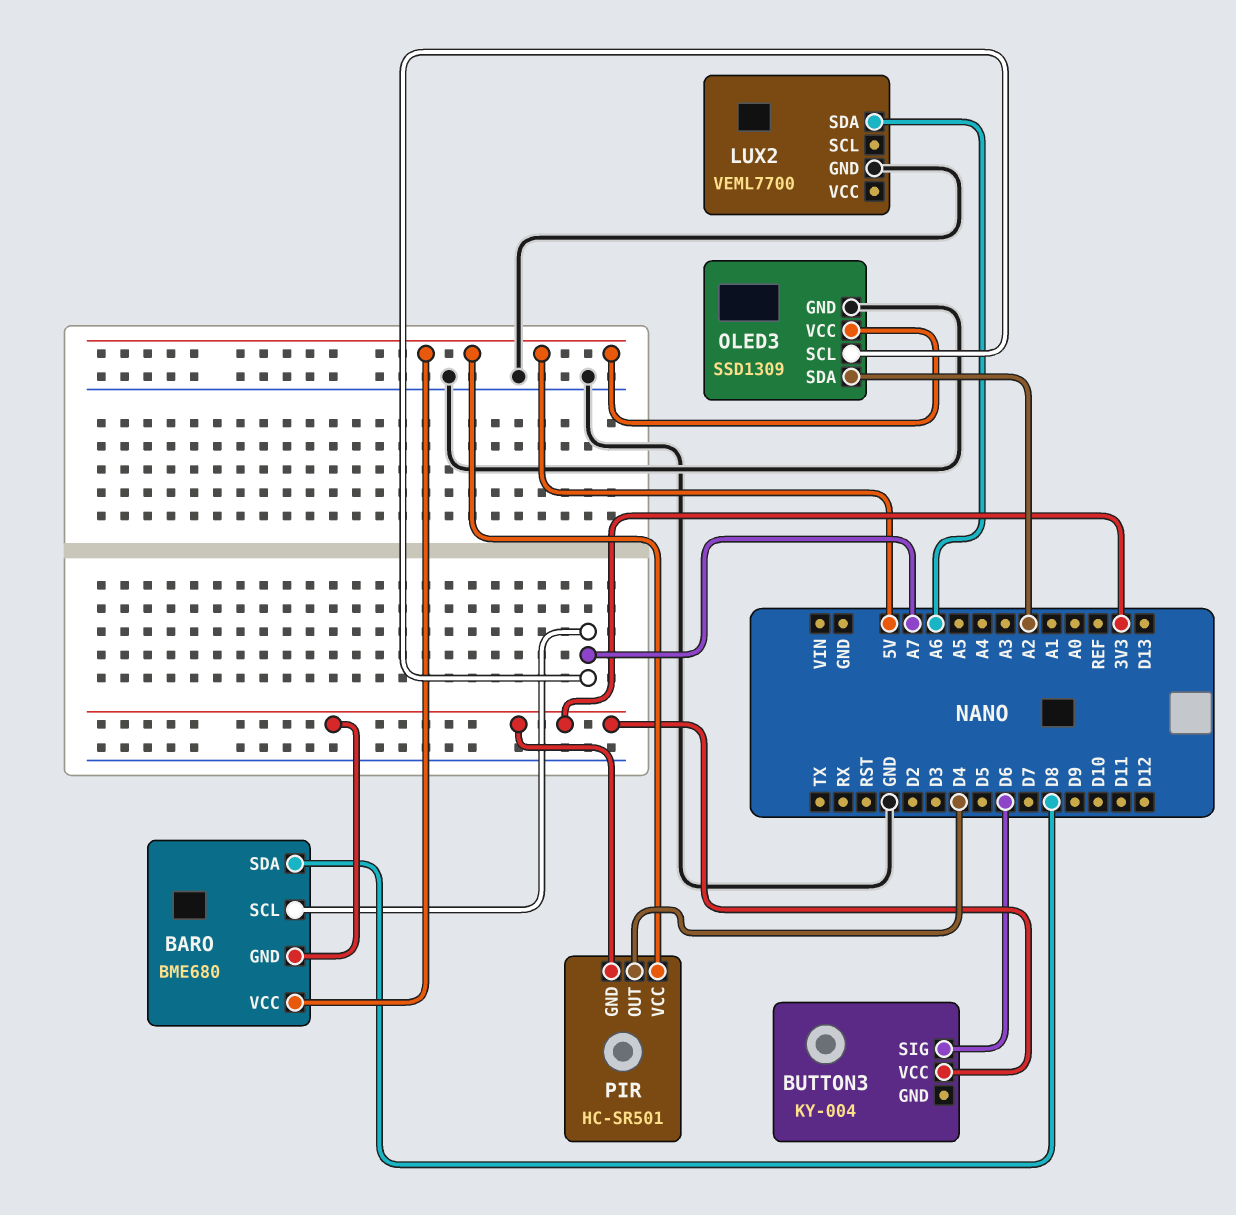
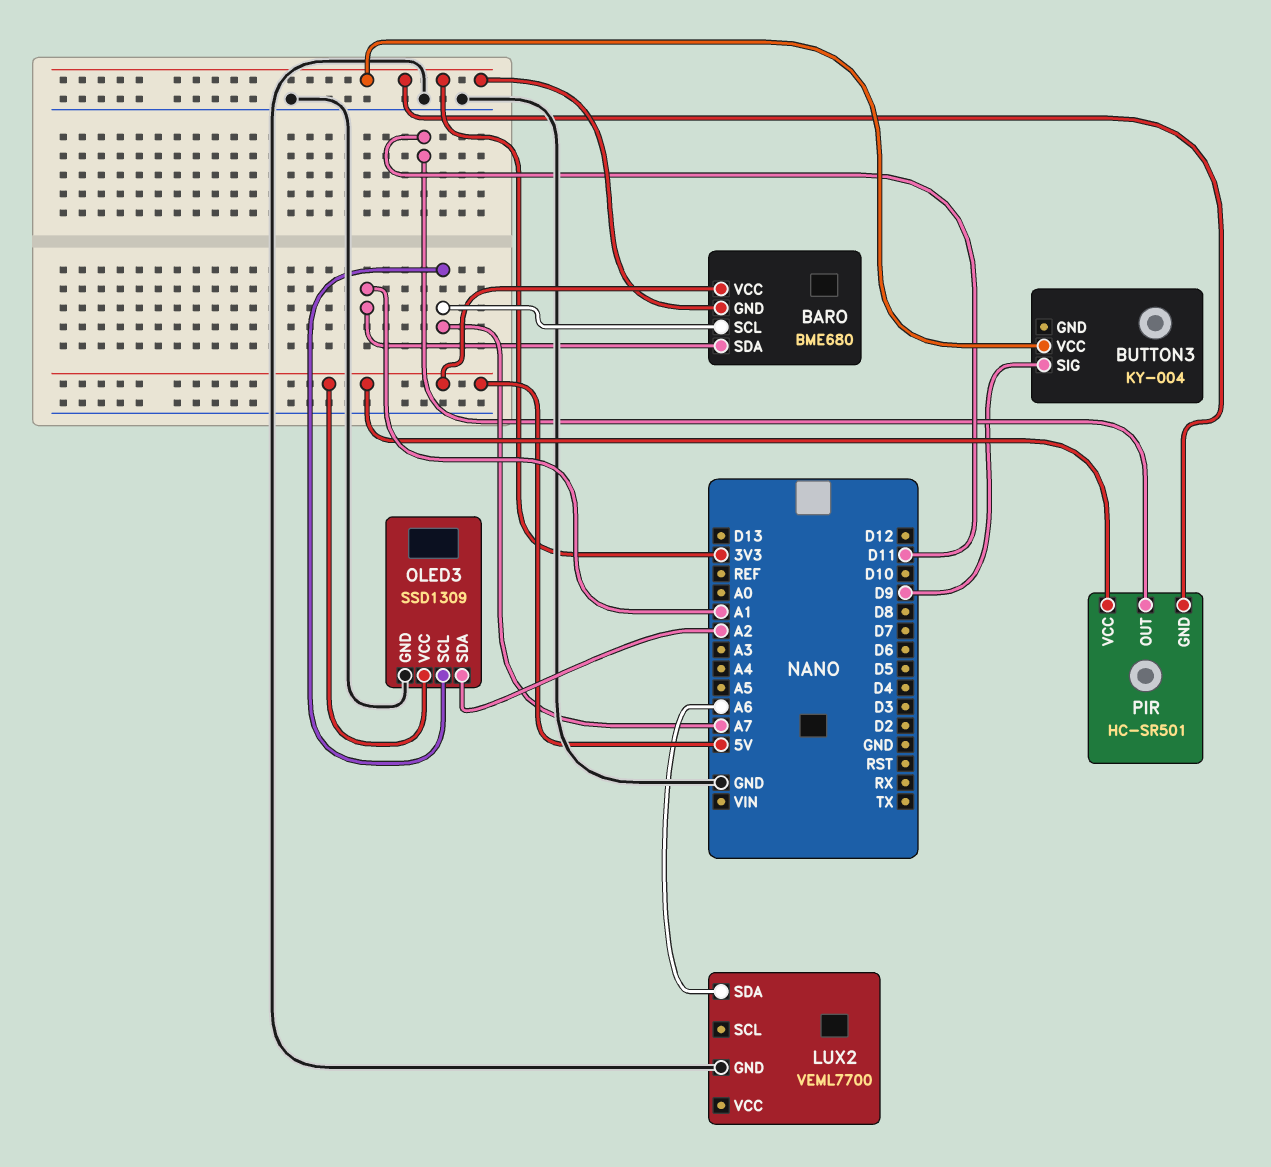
BARO pin SDA: D8 -> A1
BUTTON3 pin SIG: D6 -> D9
PIR pin OUT: D4 -> D11

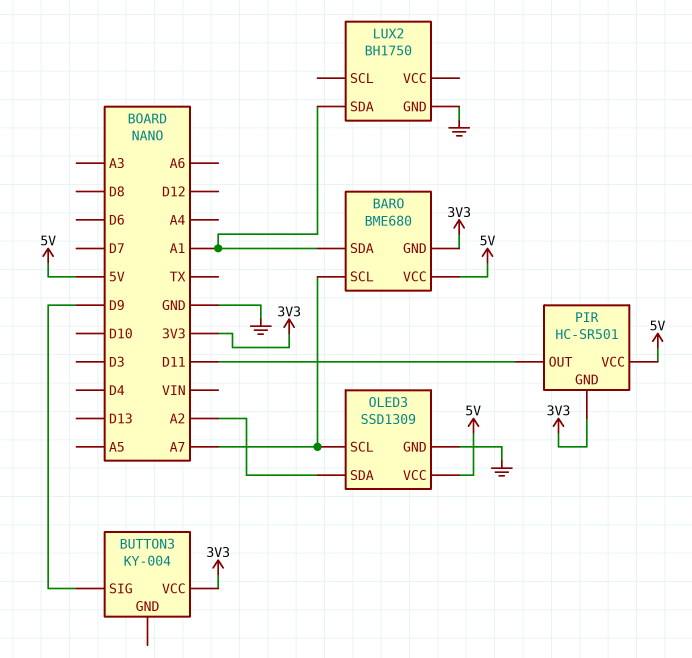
LUX2: VEML7700 -> BH1750
LUX2 pin SDA: A6 -> A1

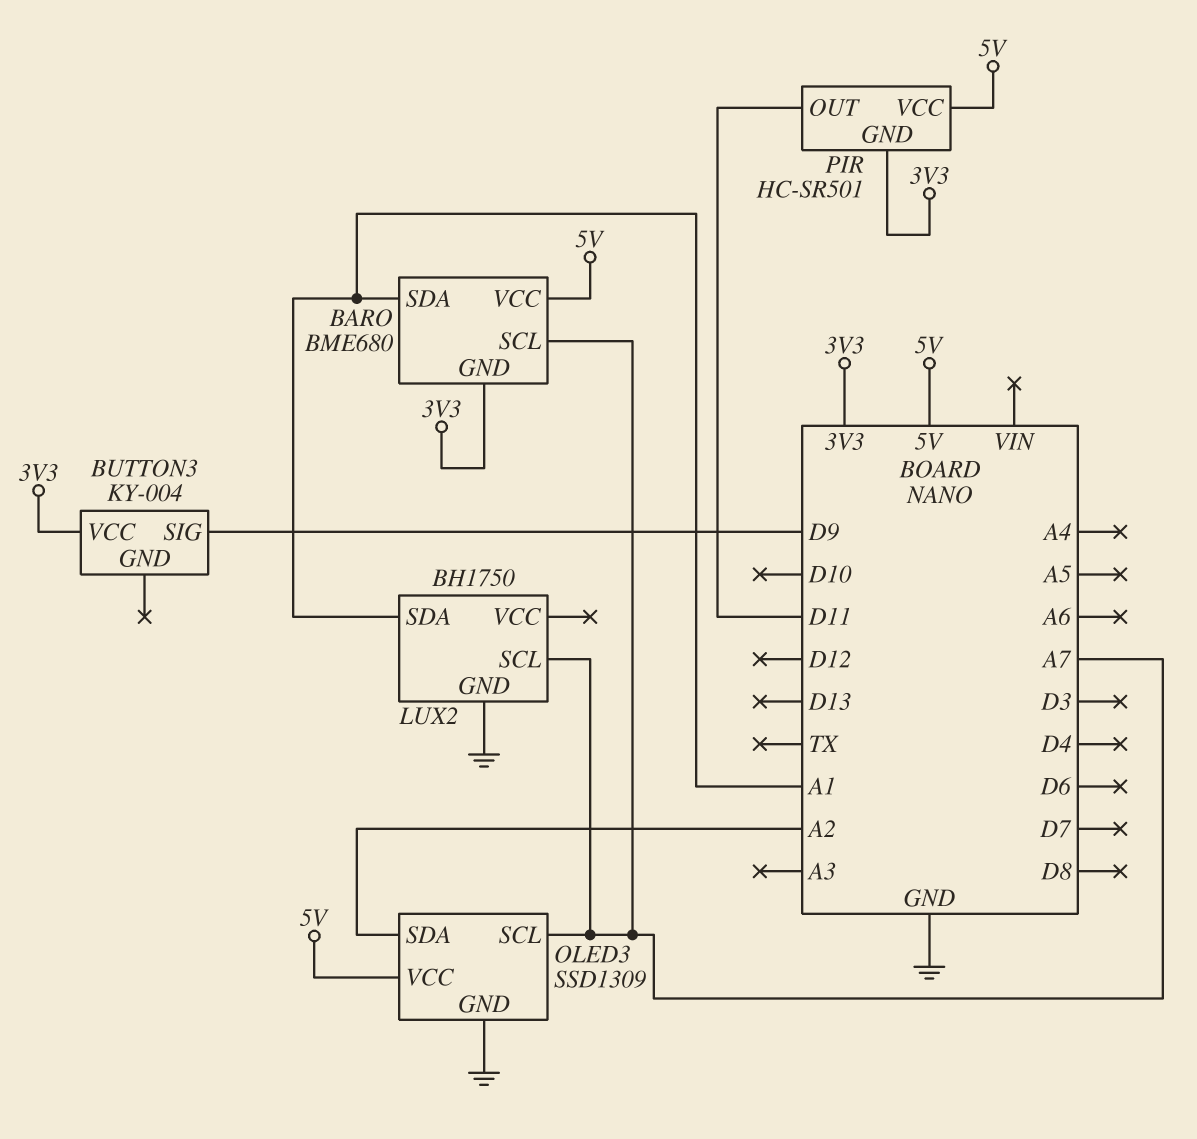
LUX2 pin SCL: none -> A7

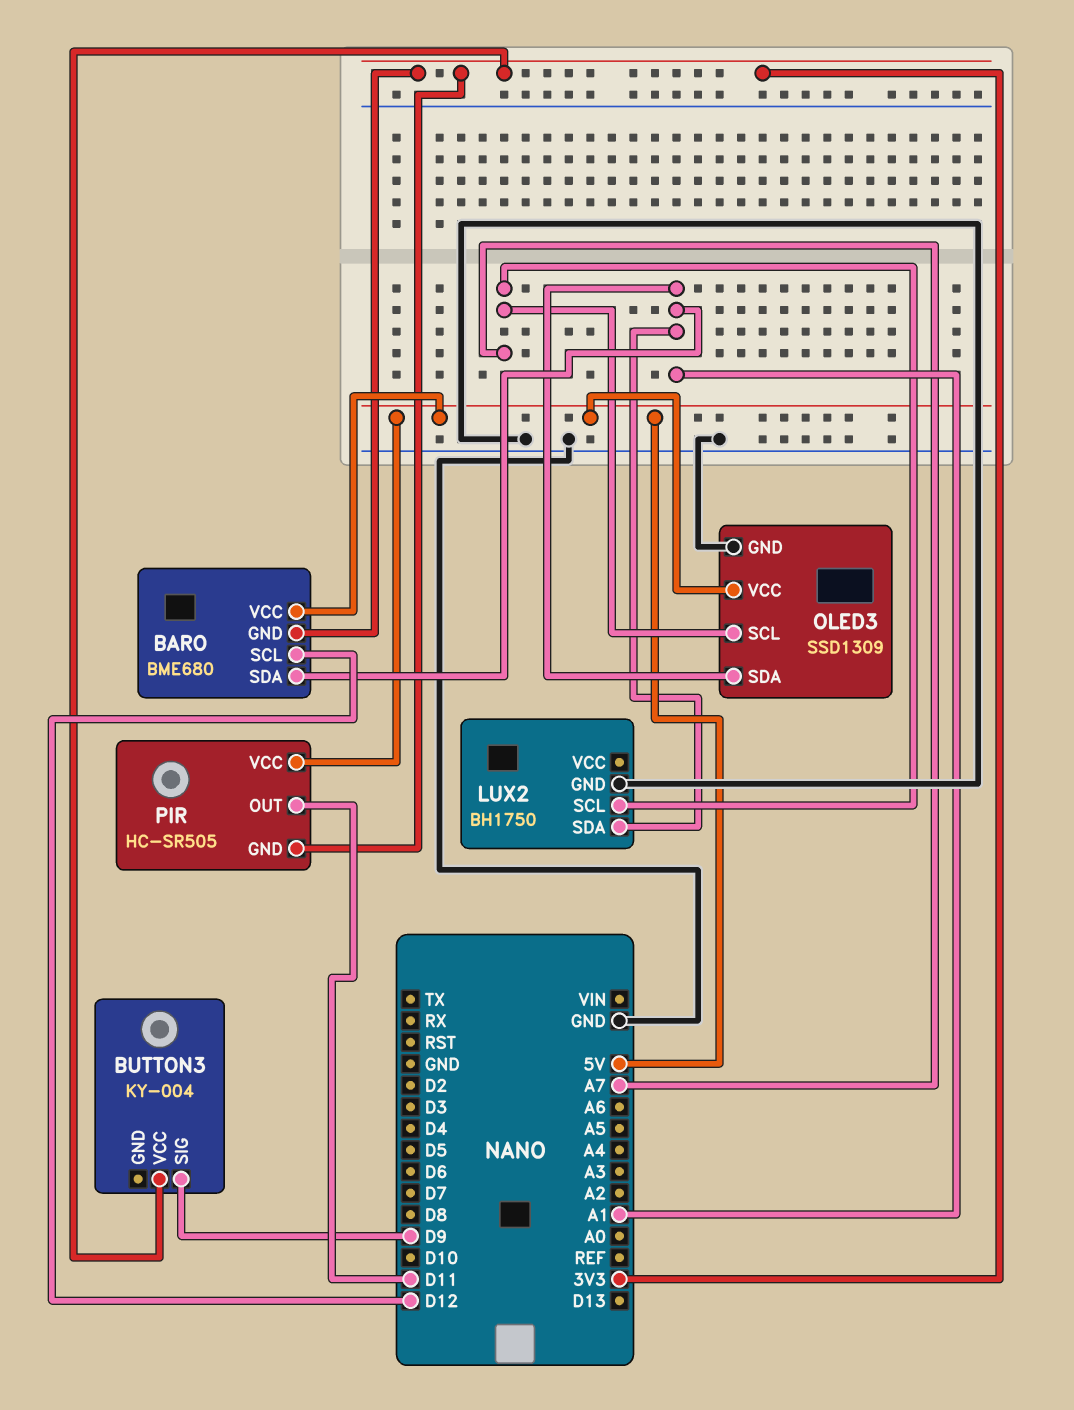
BARO pin SCL: A7 -> D12
OLED3 pin SDA: A2 -> A1
PIR: HC-SR501 -> HC-SR505

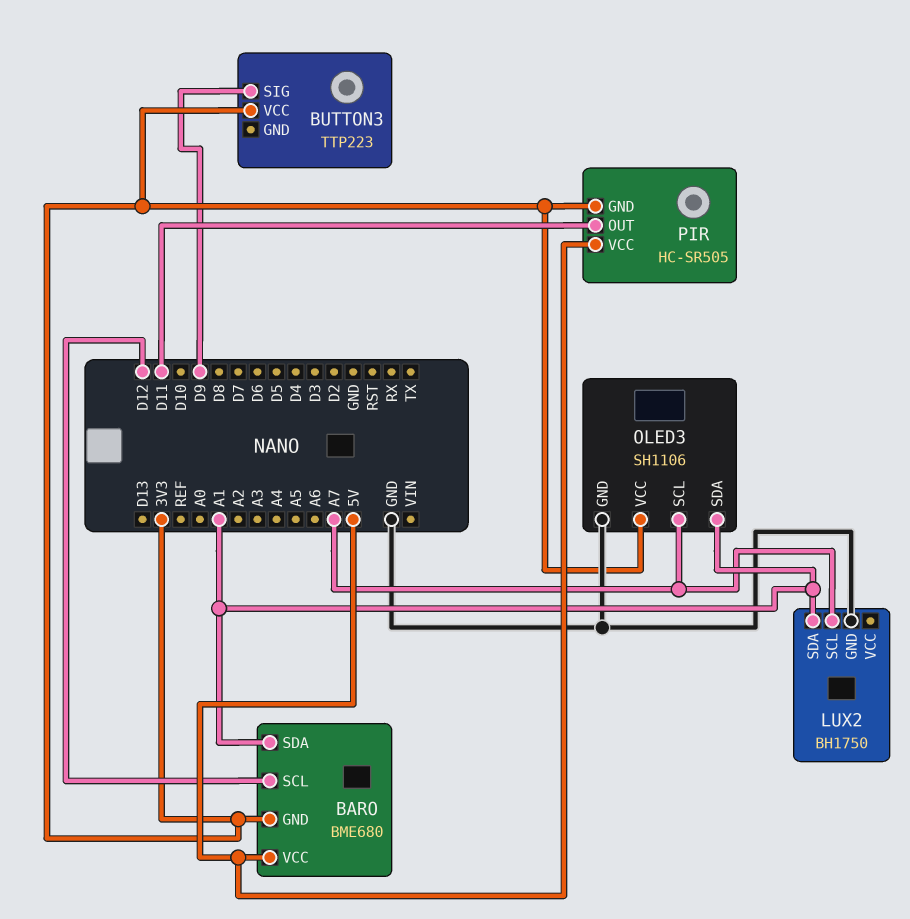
BUTTON3: KY-004 -> TTP223
OLED3: SSD1309 -> SH1106
OLED3 pin VCC: 5V -> 3V3

